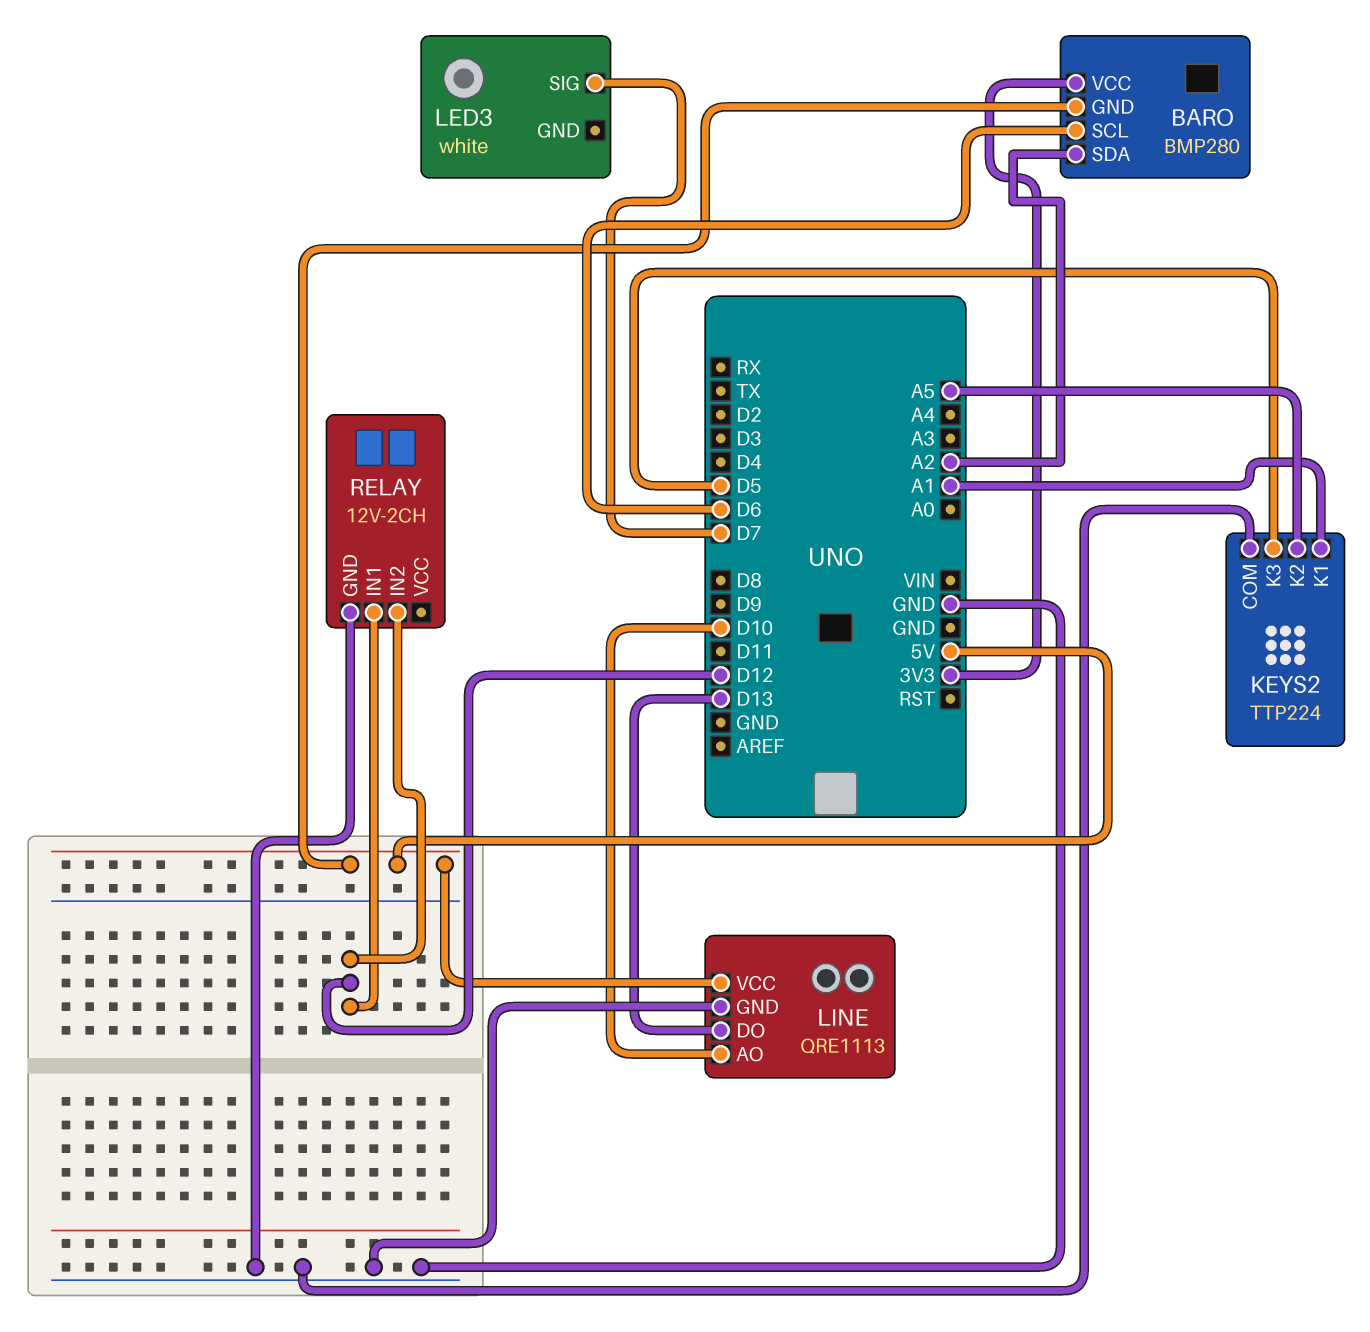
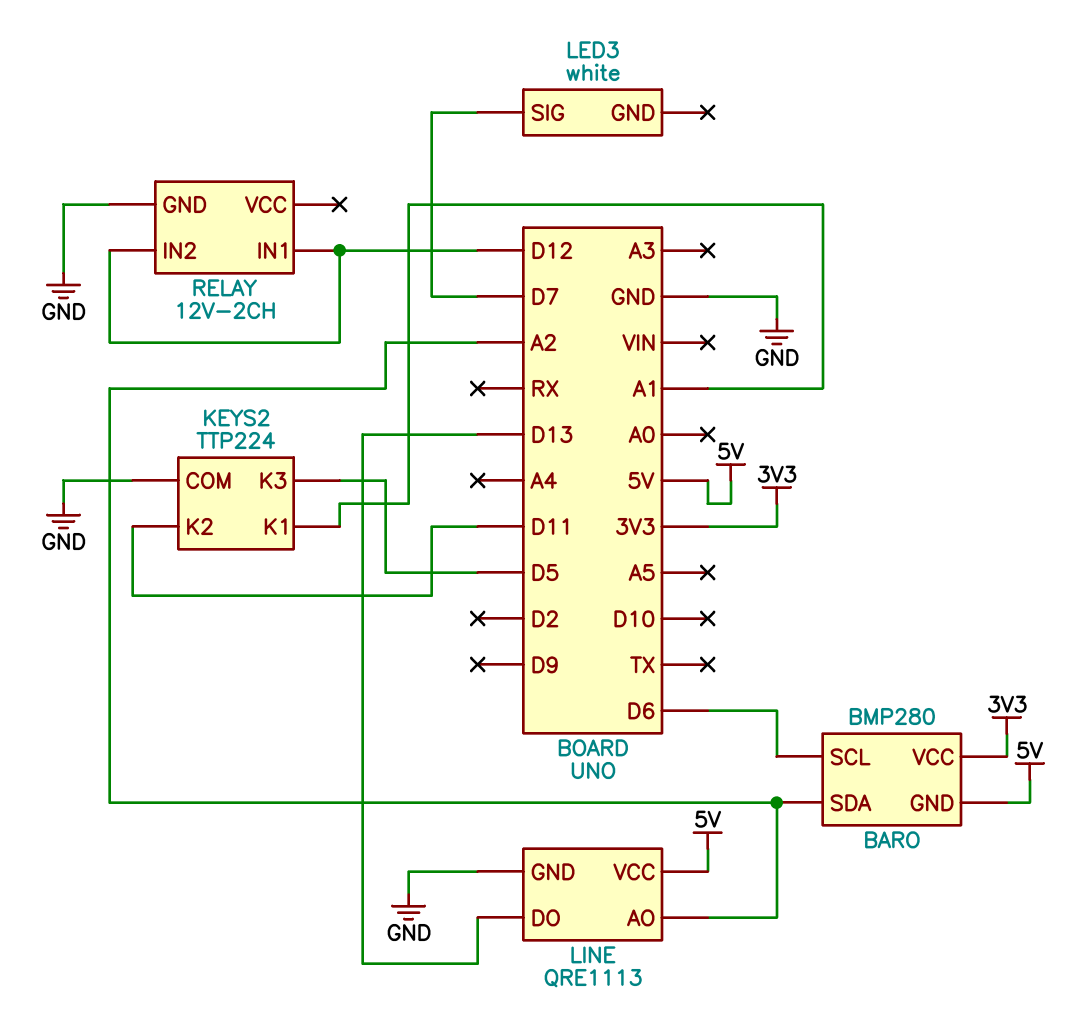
KEYS2 pin K2: A5 -> D11
LINE pin AO: D10 -> A2

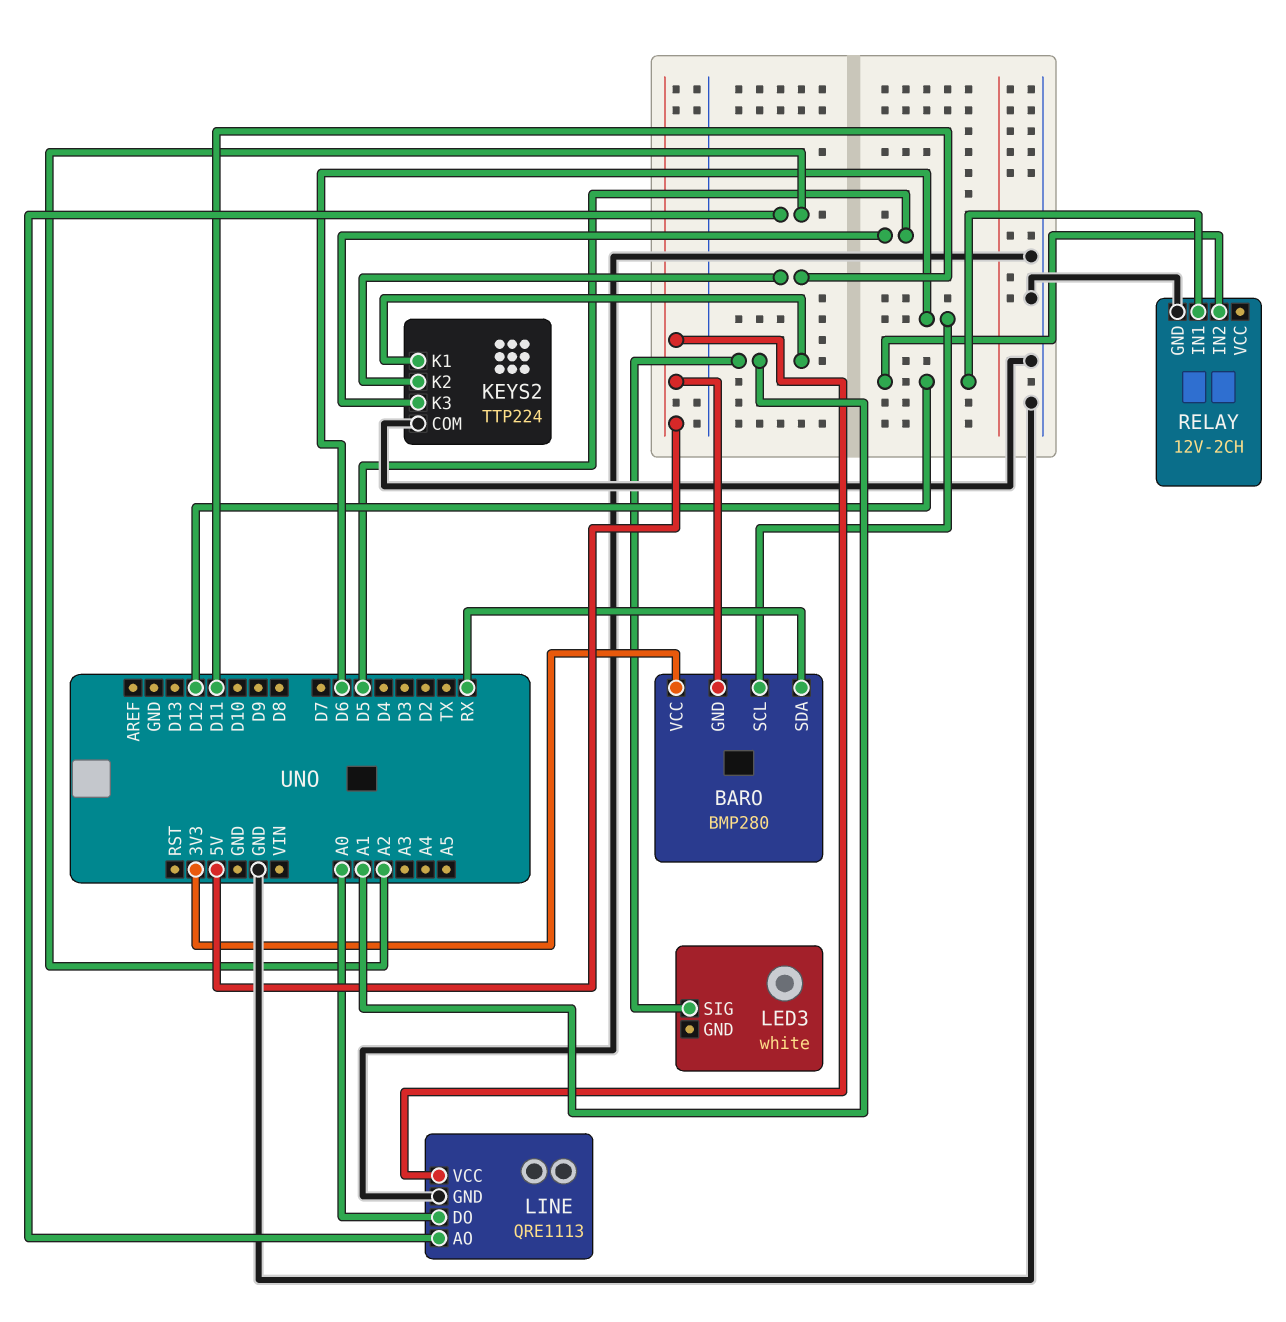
BARO pin SDA: A2 -> RX
LED3 pin SIG: D7 -> A1
LINE pin DO: D13 -> A0

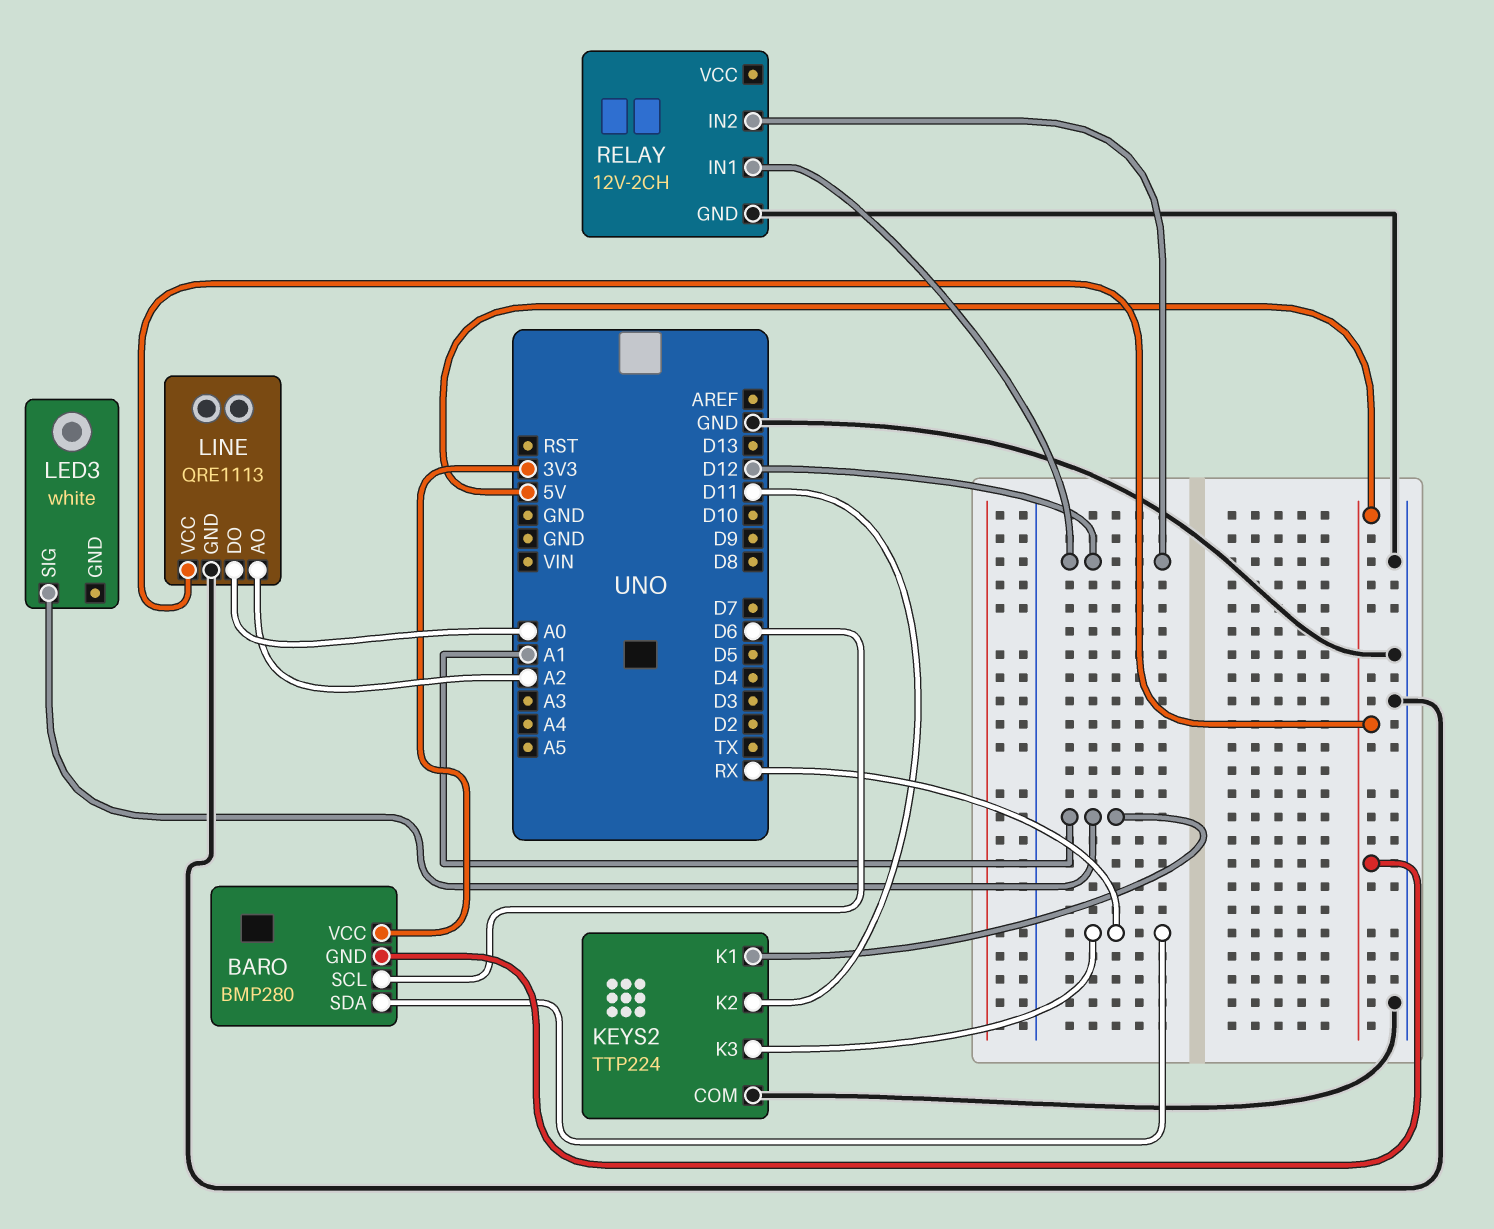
KEYS2 pin K3: D5 -> RX

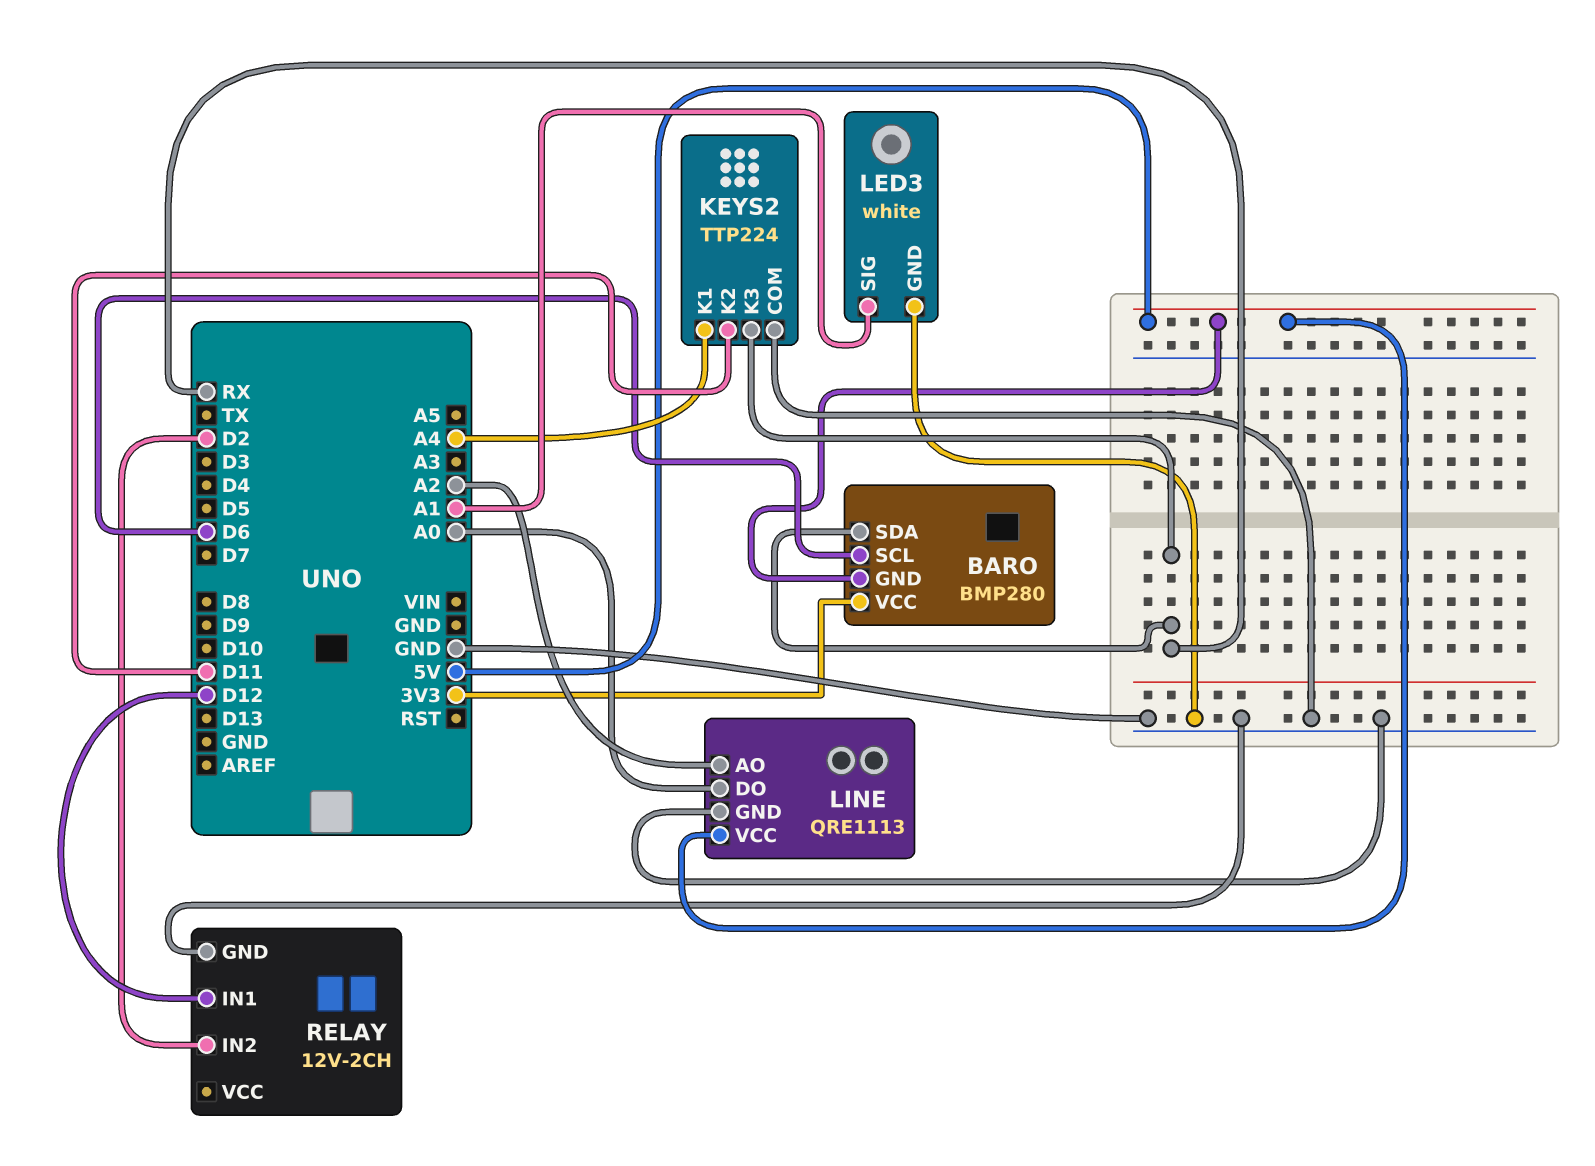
KEYS2 pin K1: A1 -> A4
LED3 pin GND: none -> GND
RELAY pin IN2: D12 -> D2

